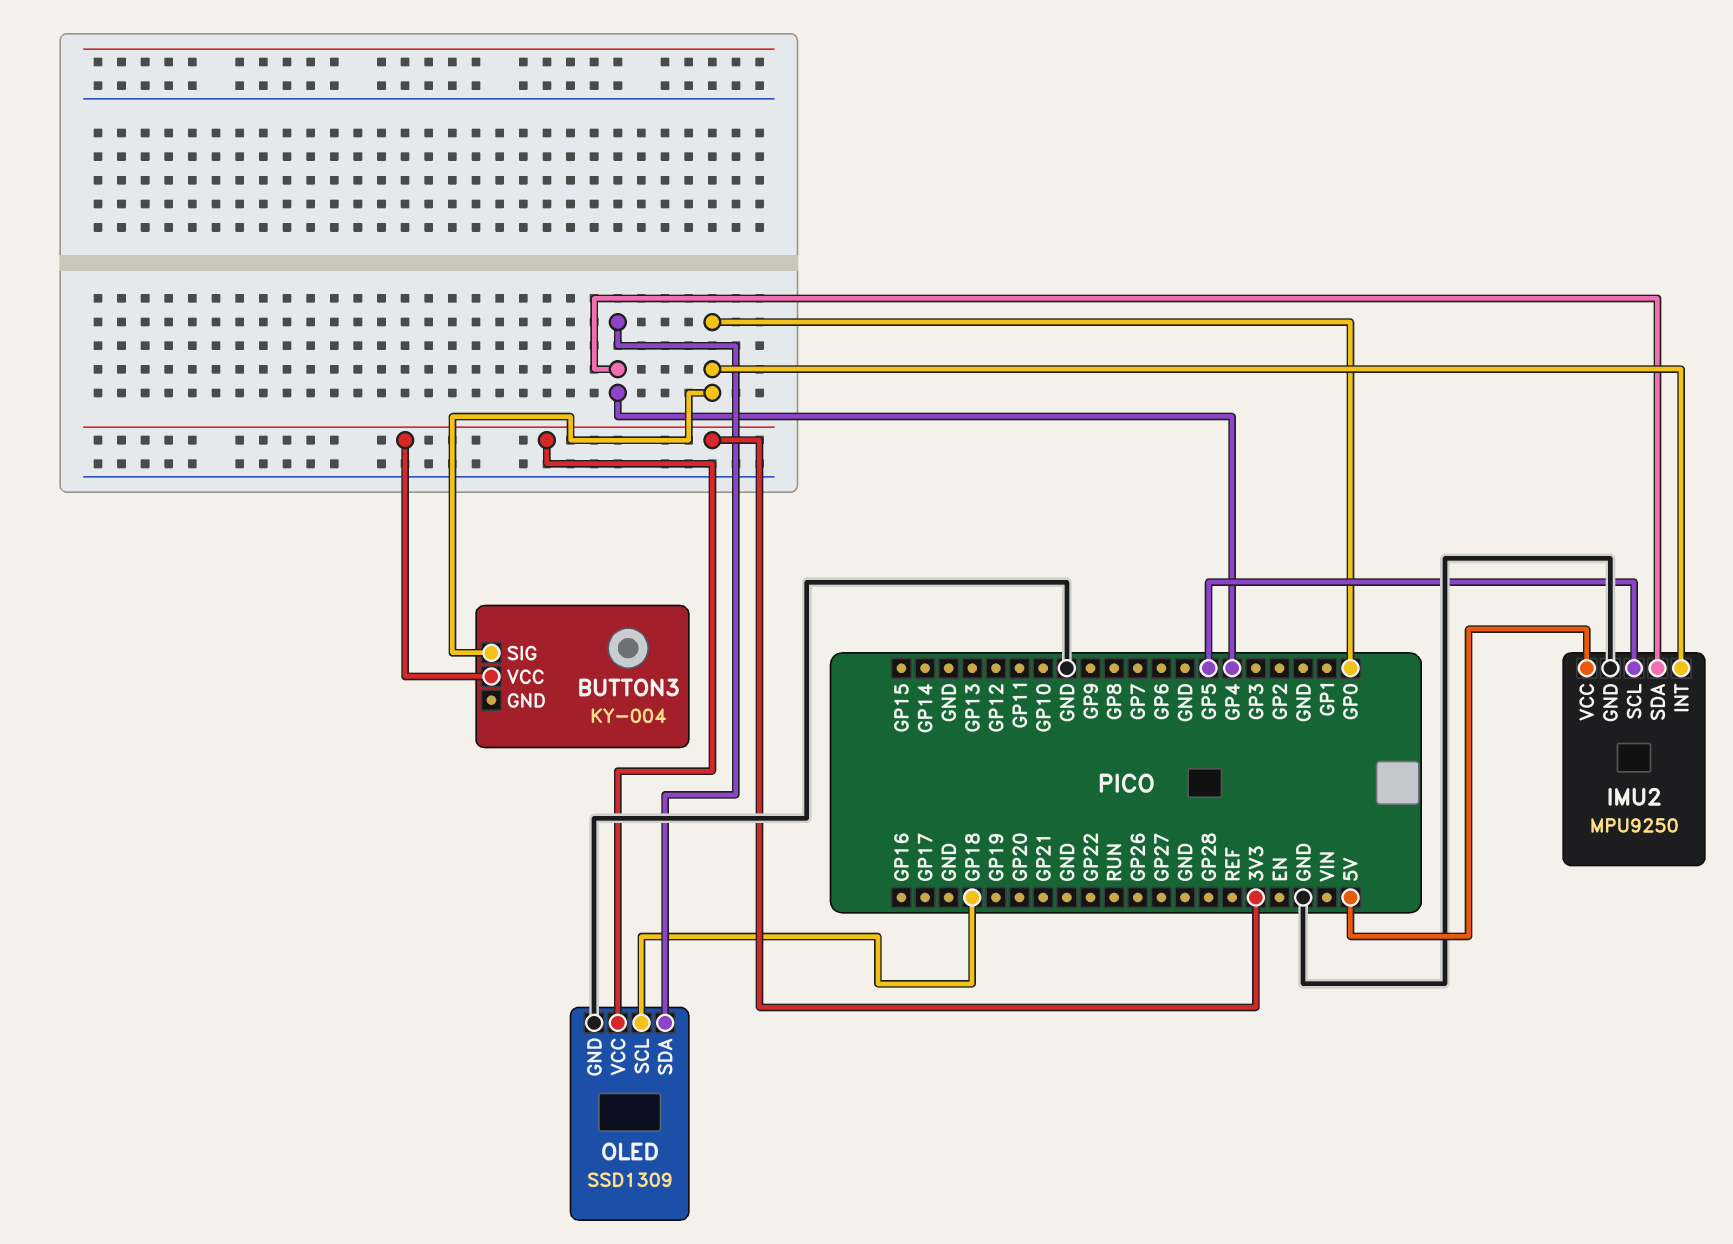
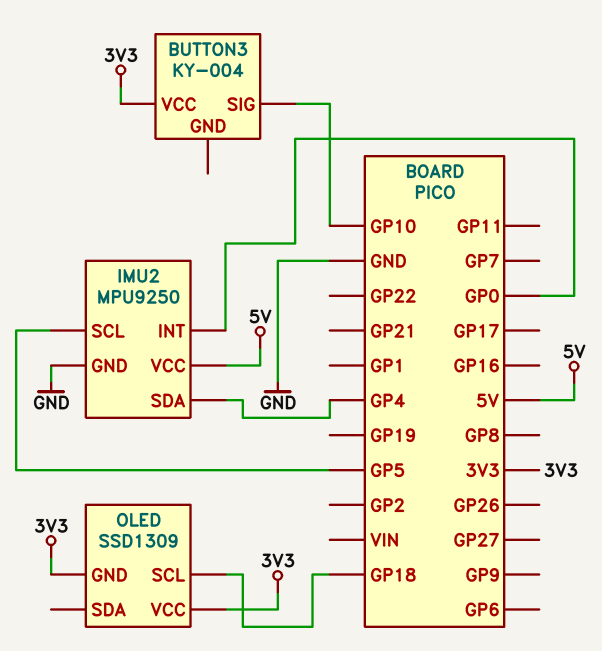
BUTTON3 pin SIG: GP0 -> GP10
OLED pin GND: GND -> 3V3
OLED pin SDA: GP4 -> none

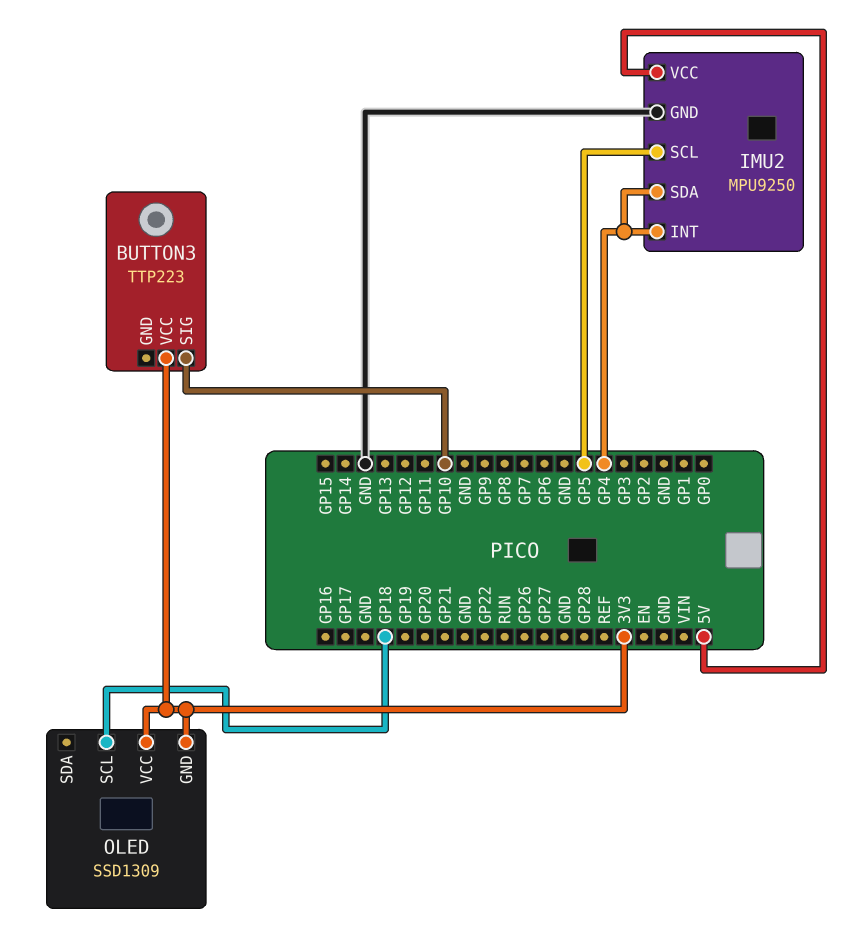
BUTTON3: KY-004 -> TTP223
IMU2 pin INT: GP0 -> GP4

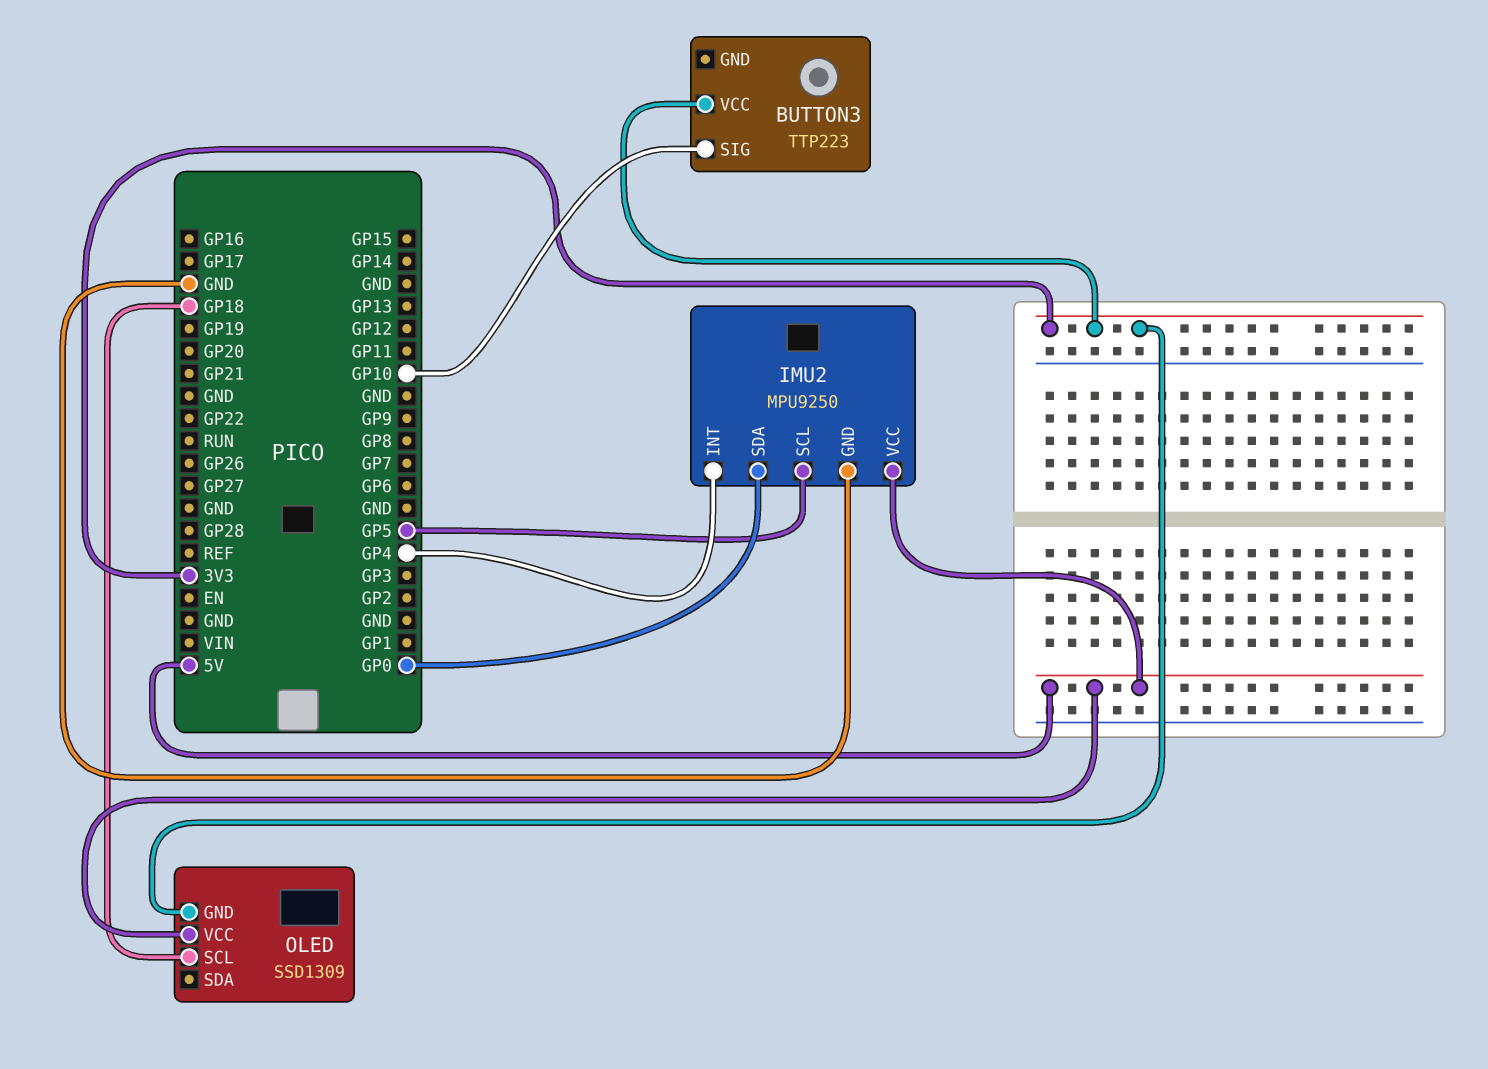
IMU2 pin SDA: GP4 -> GP0
OLED pin VCC: 3V3 -> 5V

